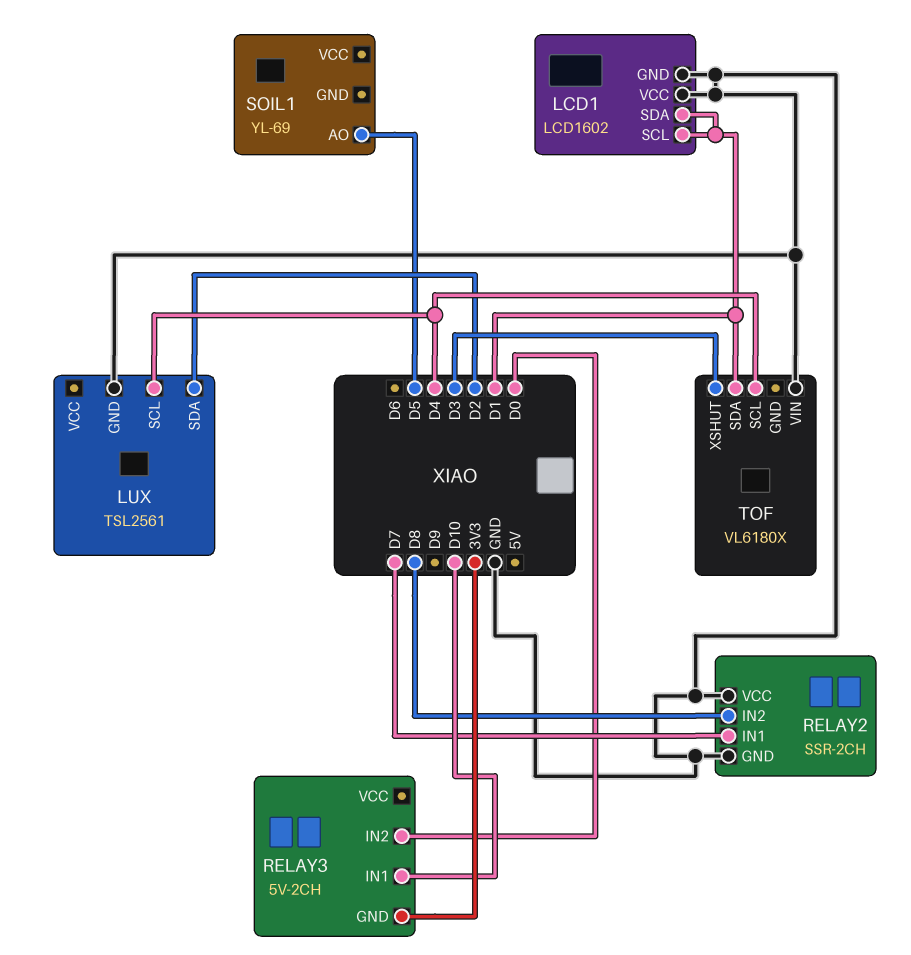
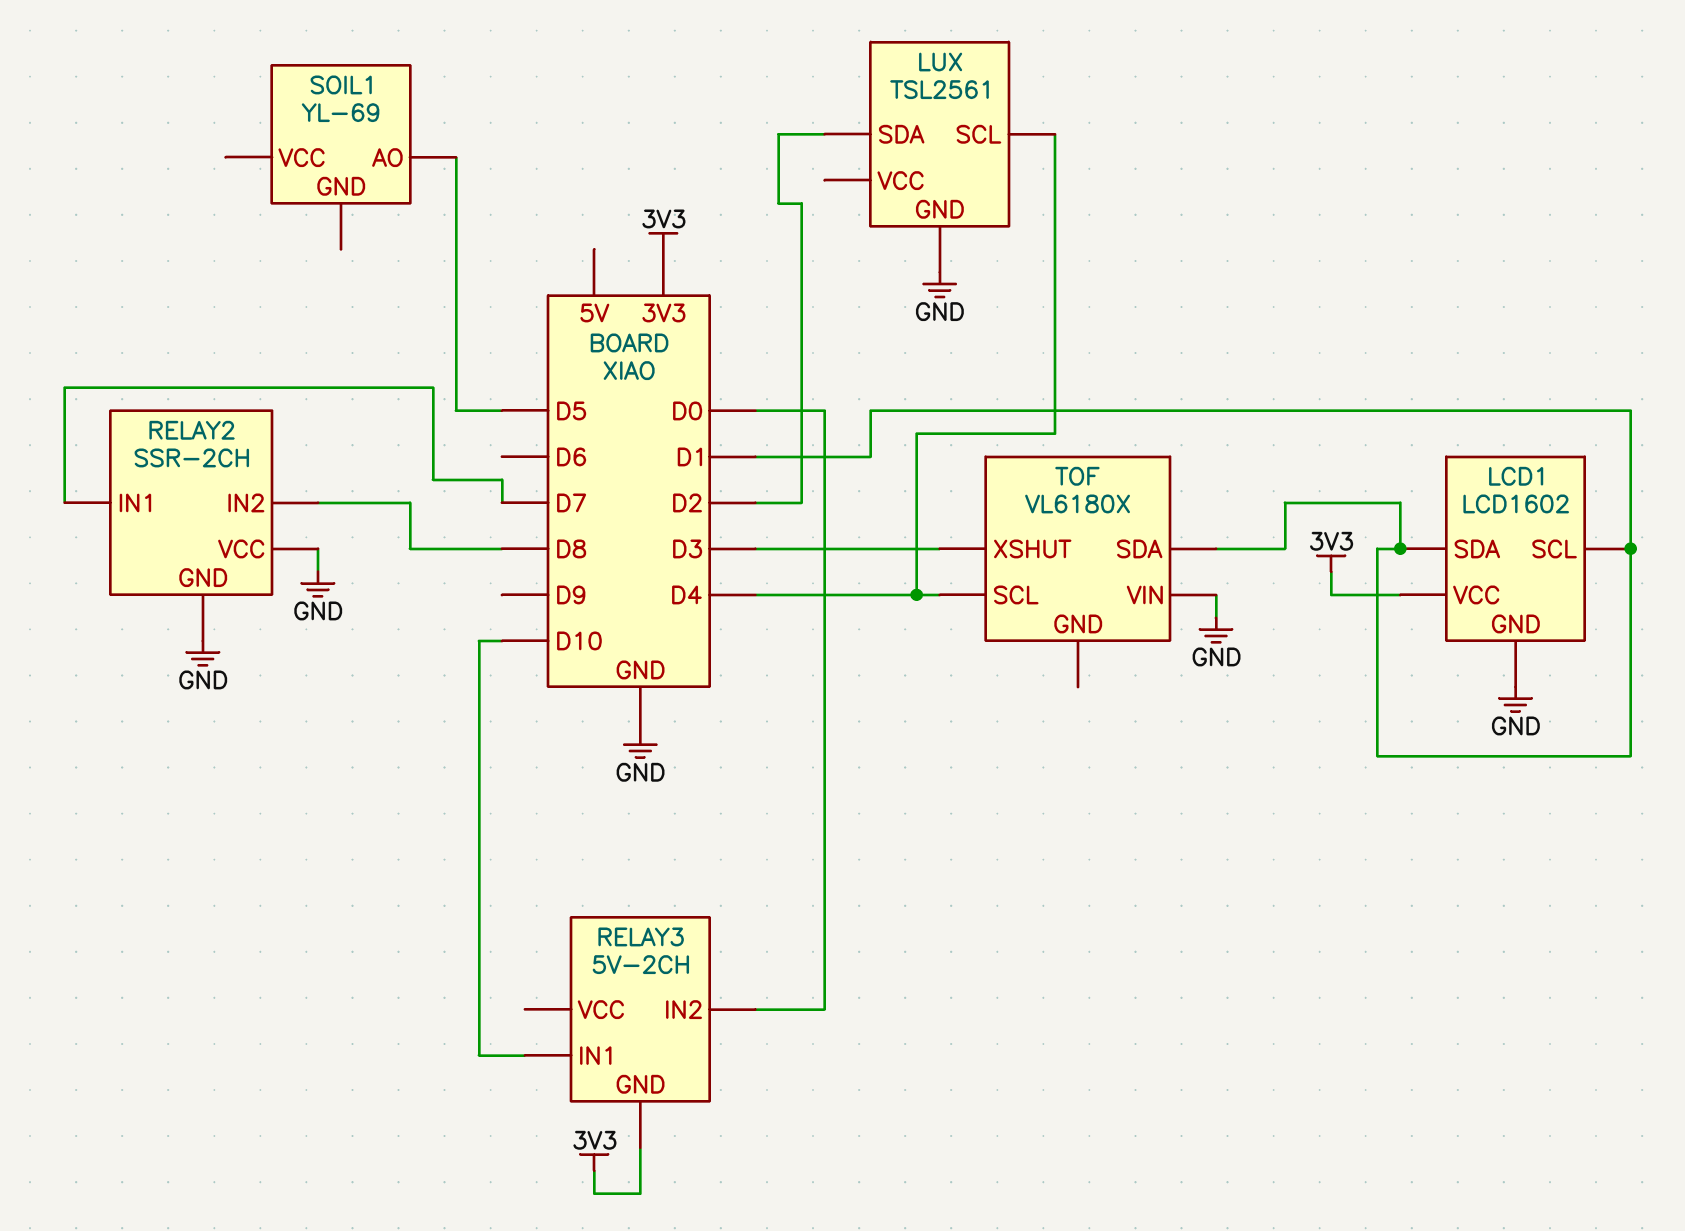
LCD1 pin VCC: GND -> 3V3

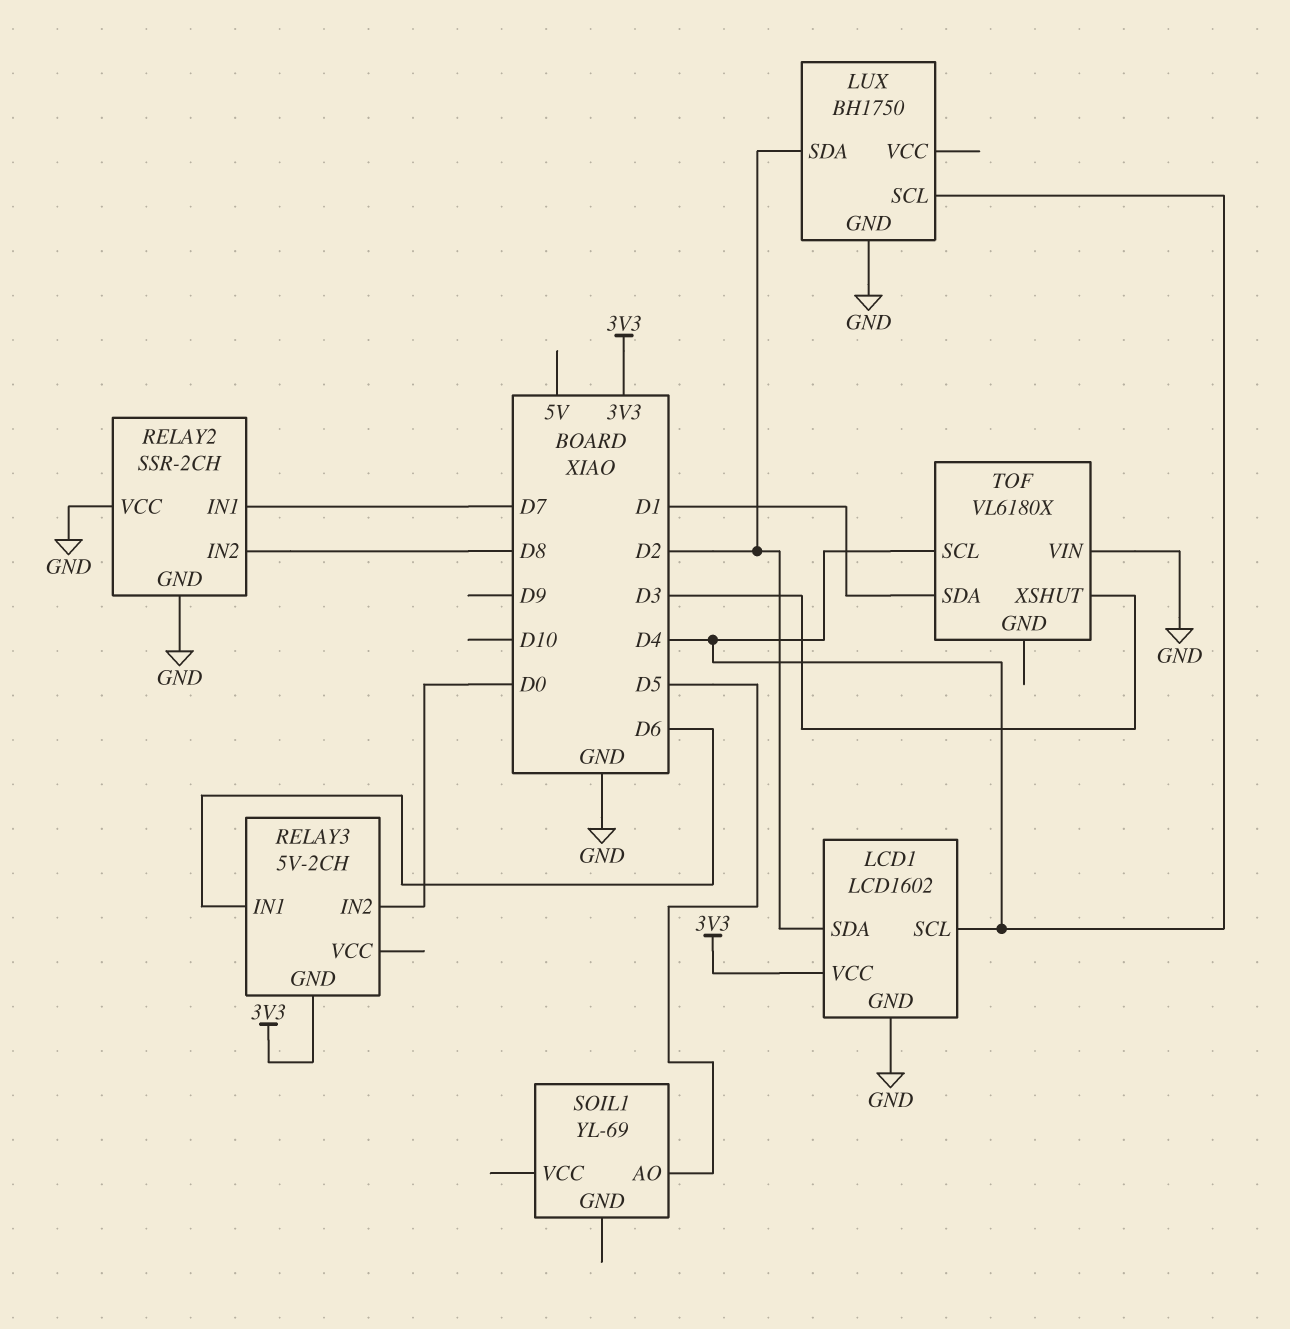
LCD1 pin SCL: D1 -> D4
LCD1 pin SDA: D1 -> D2
LUX: TSL2561 -> BH1750
RELAY3 pin IN1: D10 -> D6

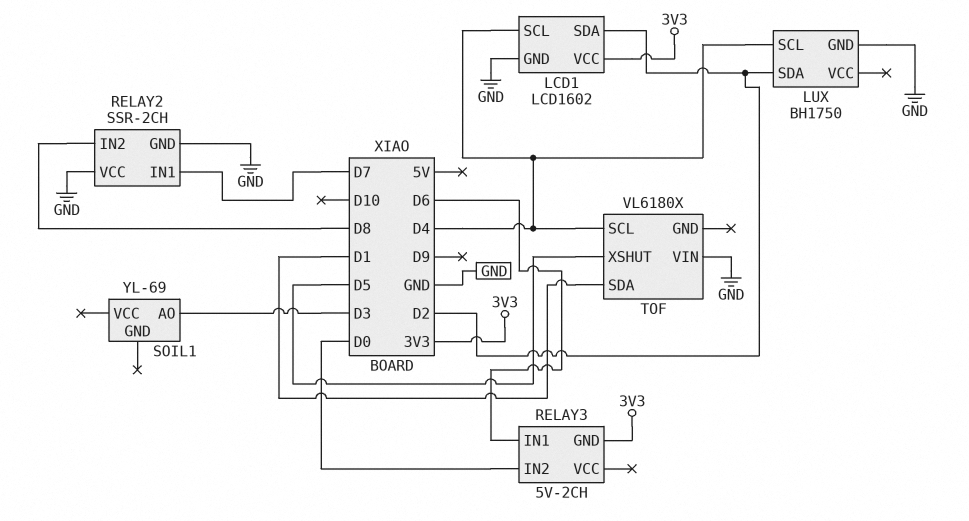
SOIL1 pin AO: D5 -> D3
TOF pin XSHUT: D3 -> D5

